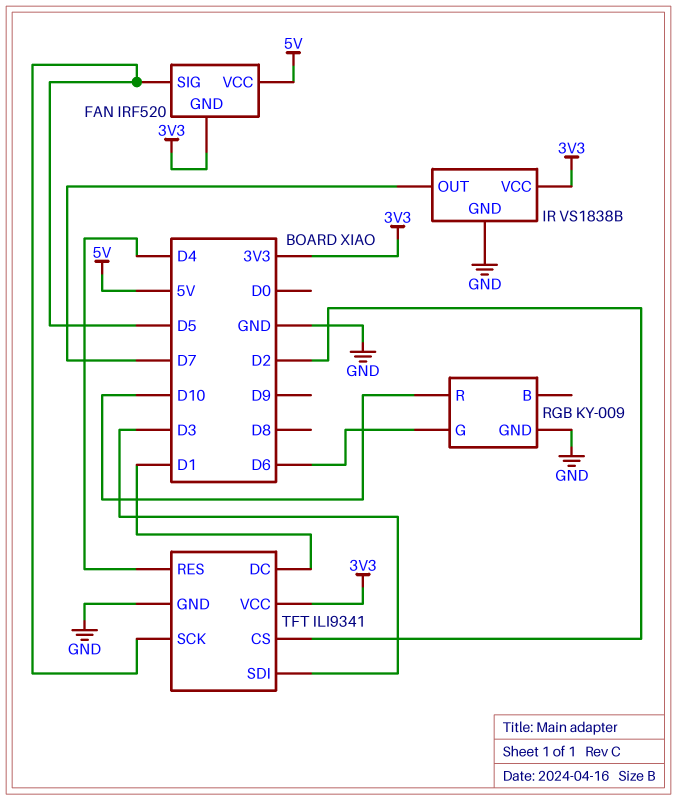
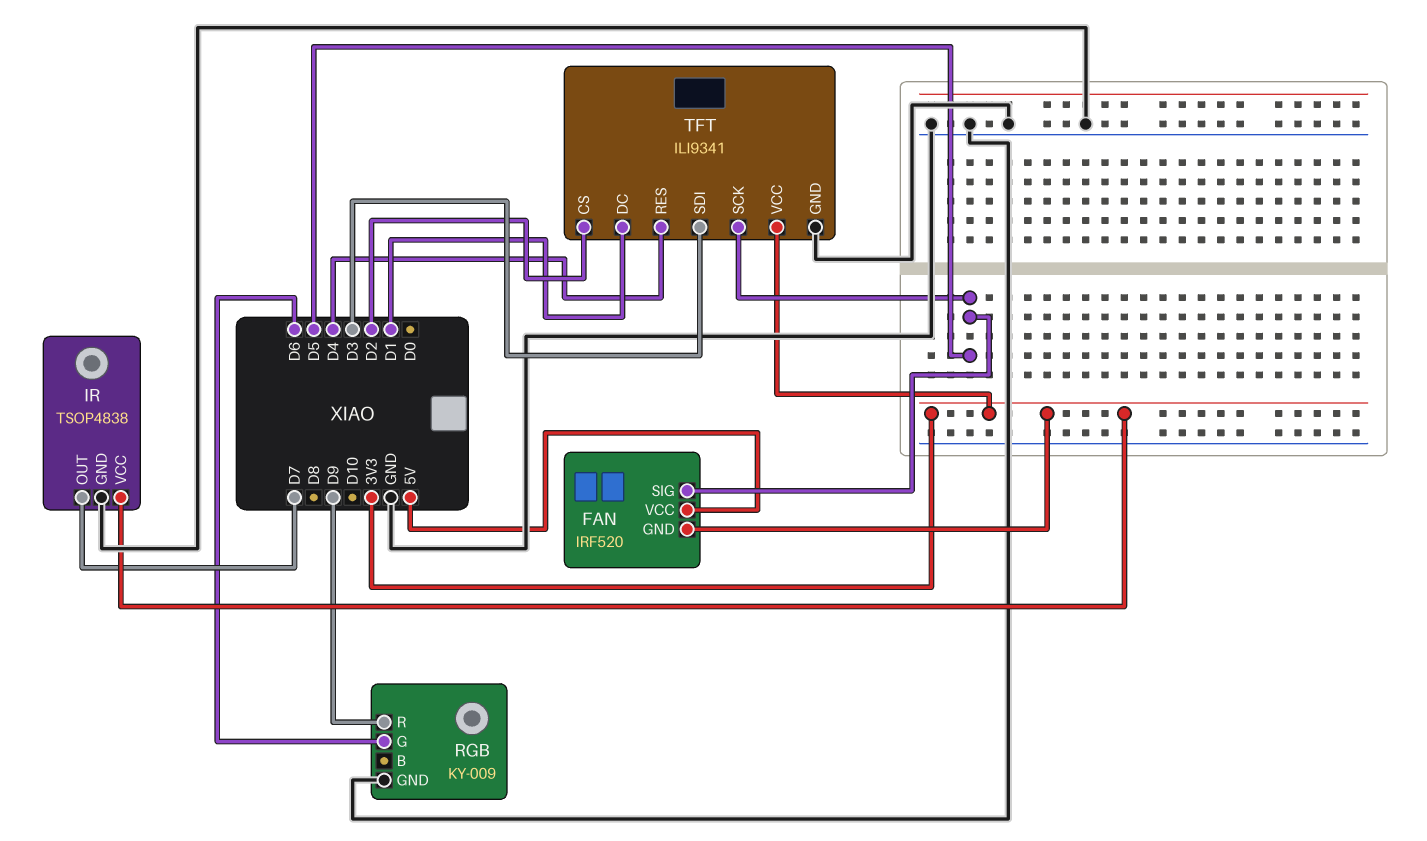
IR: VS1838B -> TSOP4838
RGB pin R: D10 -> D9

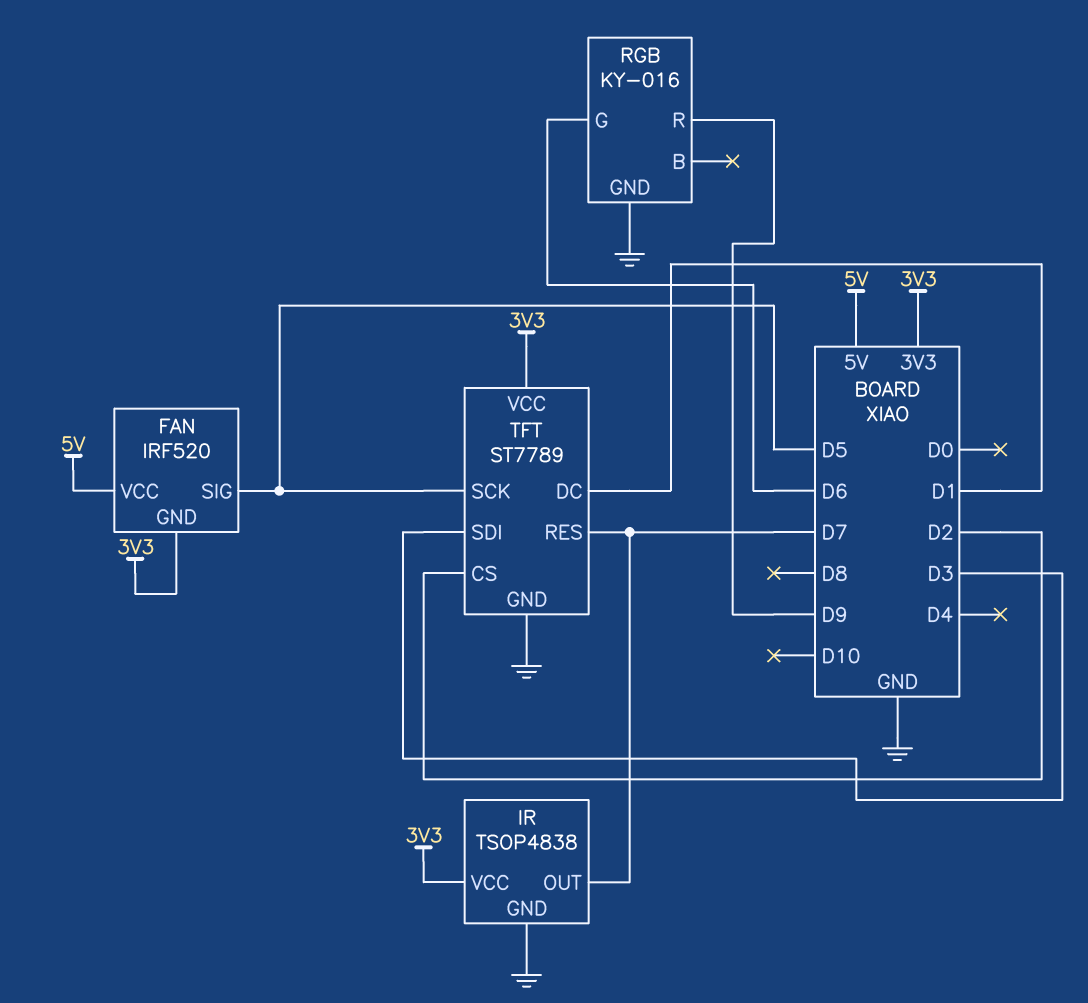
RGB: KY-009 -> KY-016
TFT: ILI9341 -> ST7789
TFT pin RES: D4 -> D7

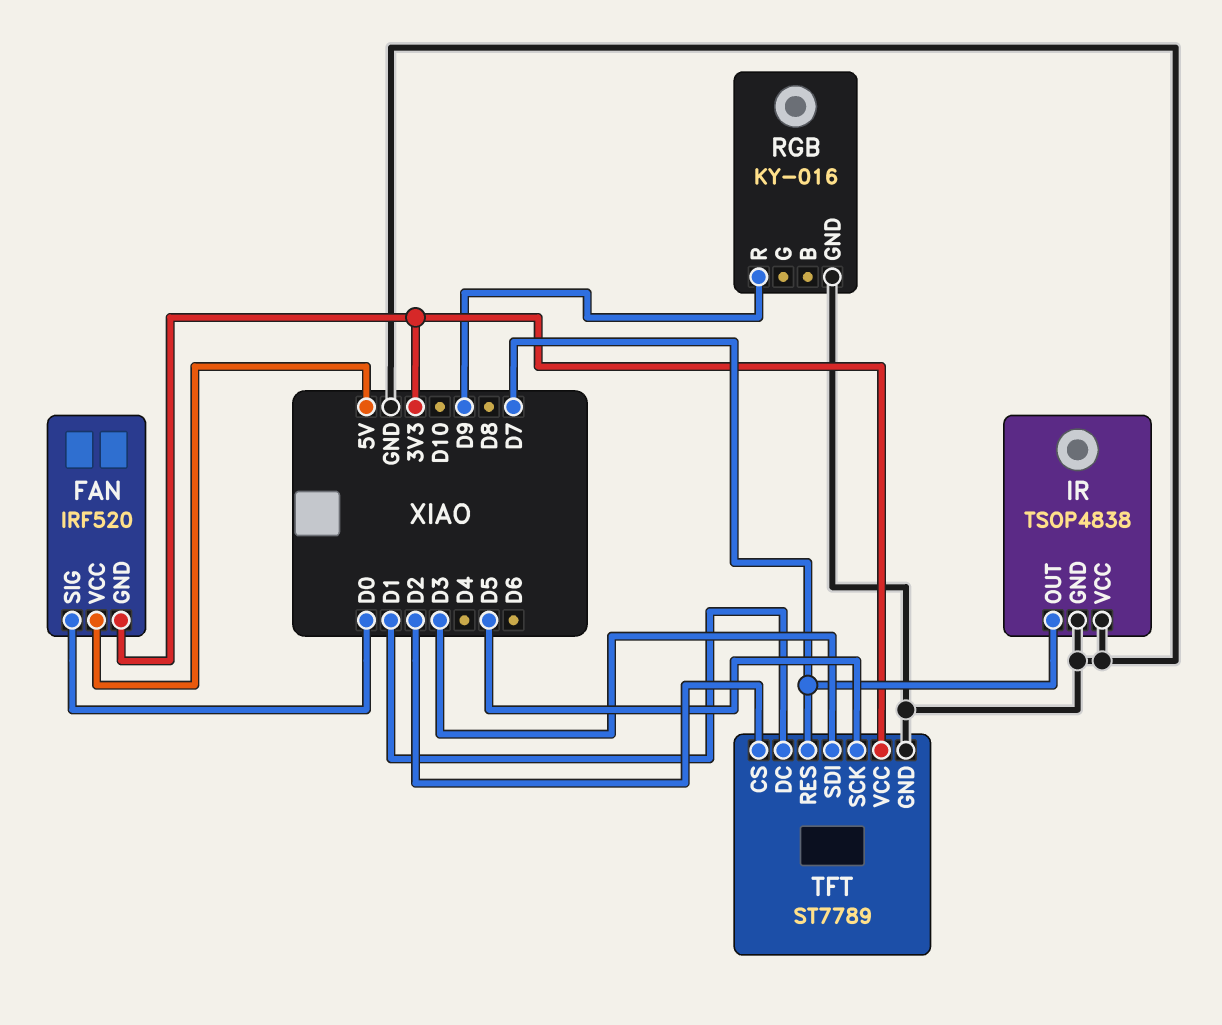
FAN pin SIG: D5 -> D0
IR pin VCC: 3V3 -> GND
RGB pin G: D6 -> none

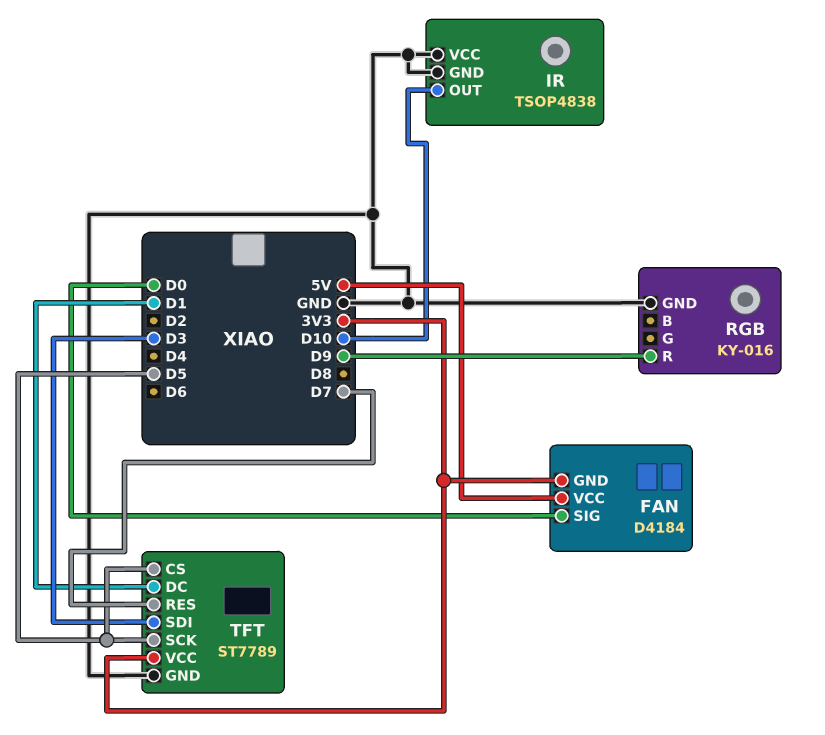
FAN: IRF520 -> D4184
IR pin OUT: D7 -> D10
TFT pin CS: D2 -> D5

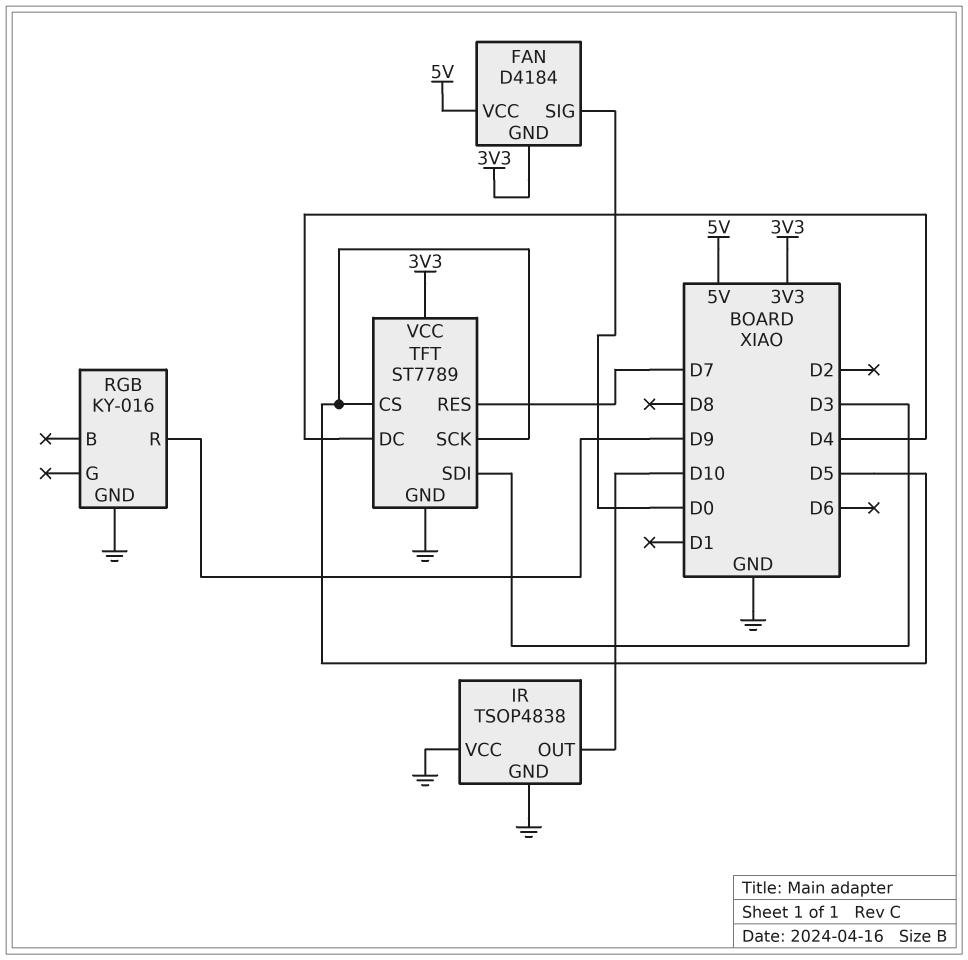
TFT pin DC: D1 -> D4

